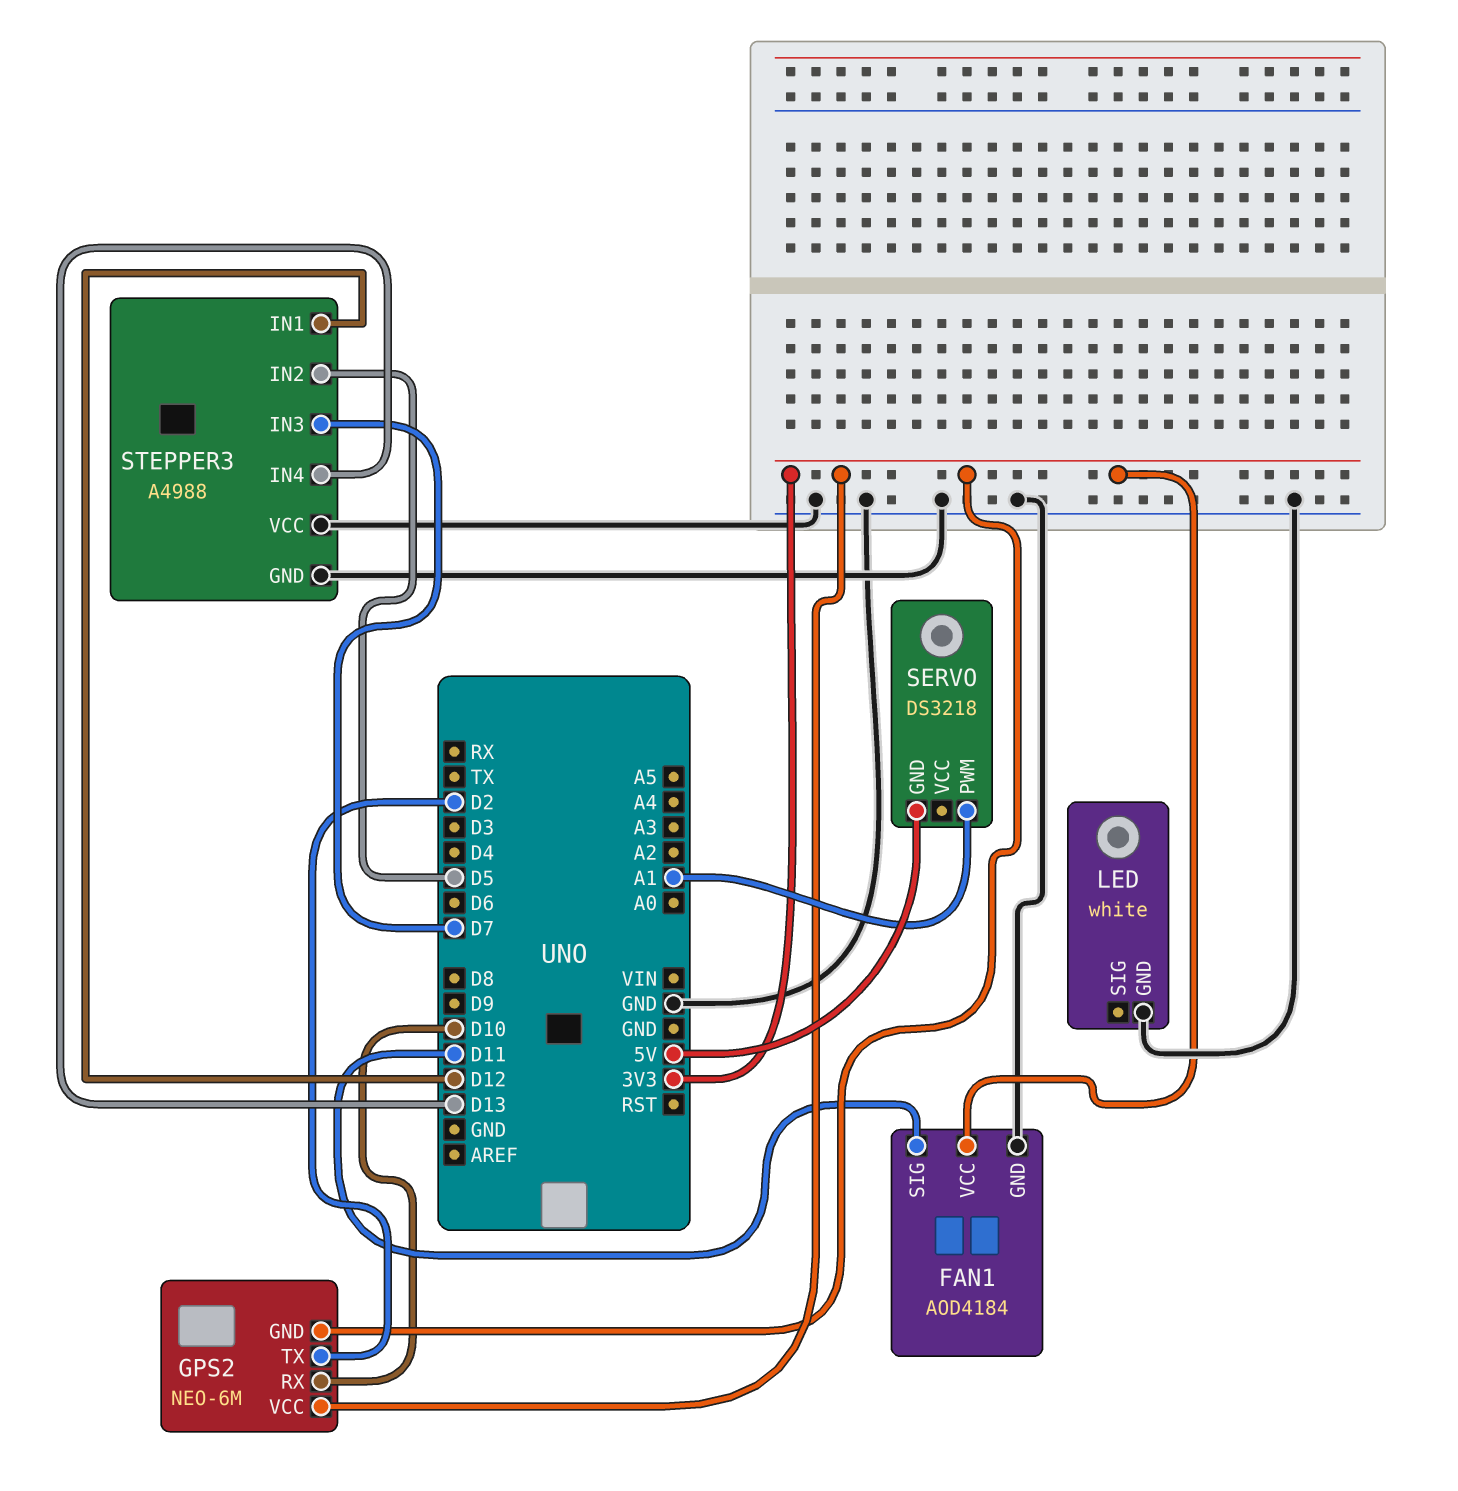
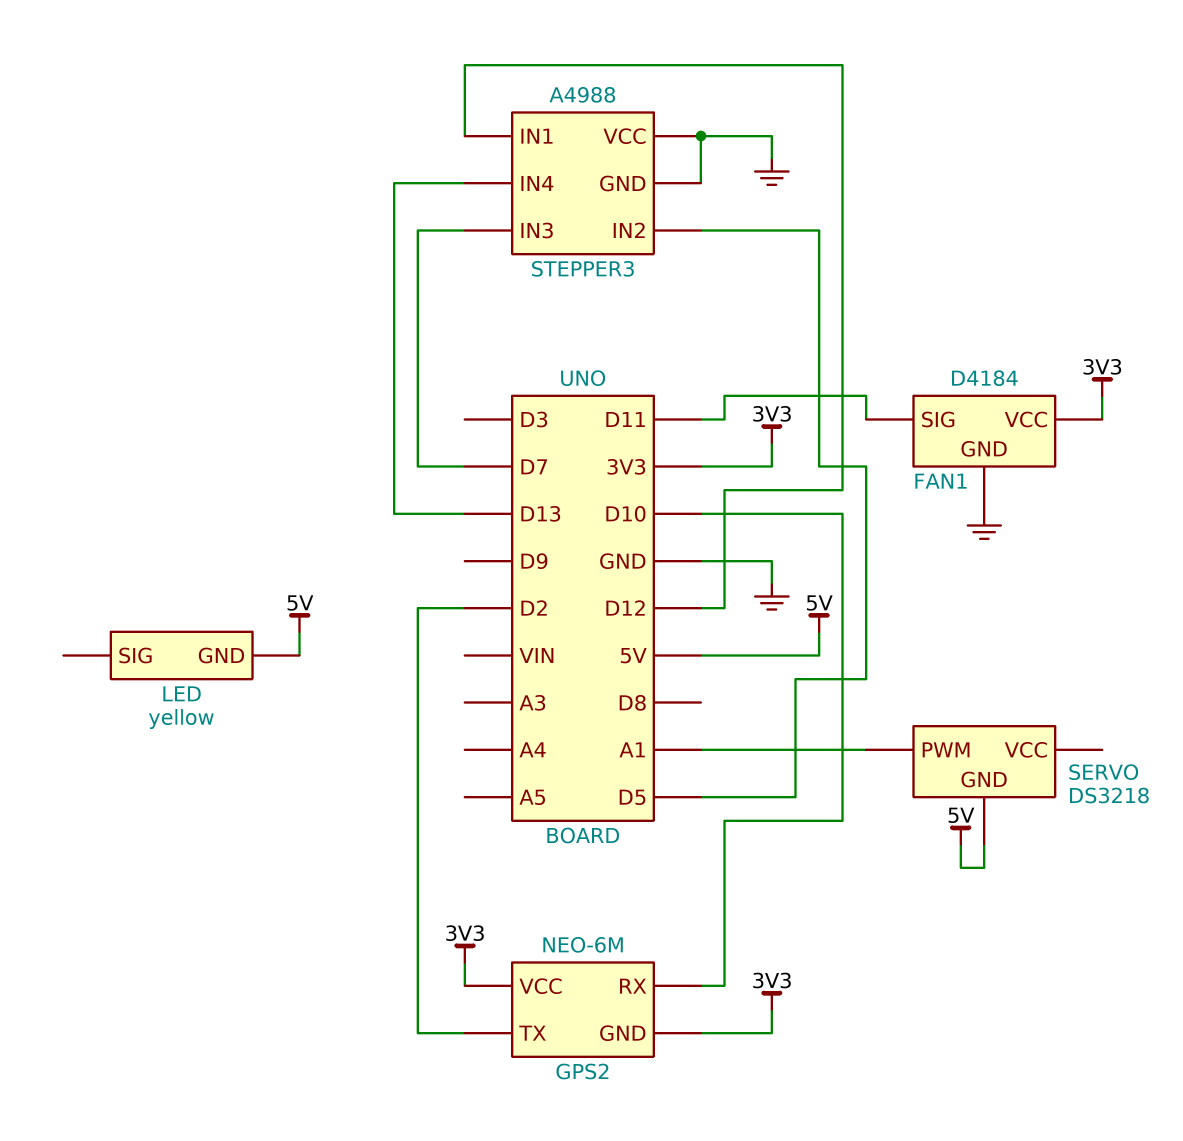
FAN1: AOD4184 -> D4184
LED: white -> yellow
LED pin GND: GND -> 5V

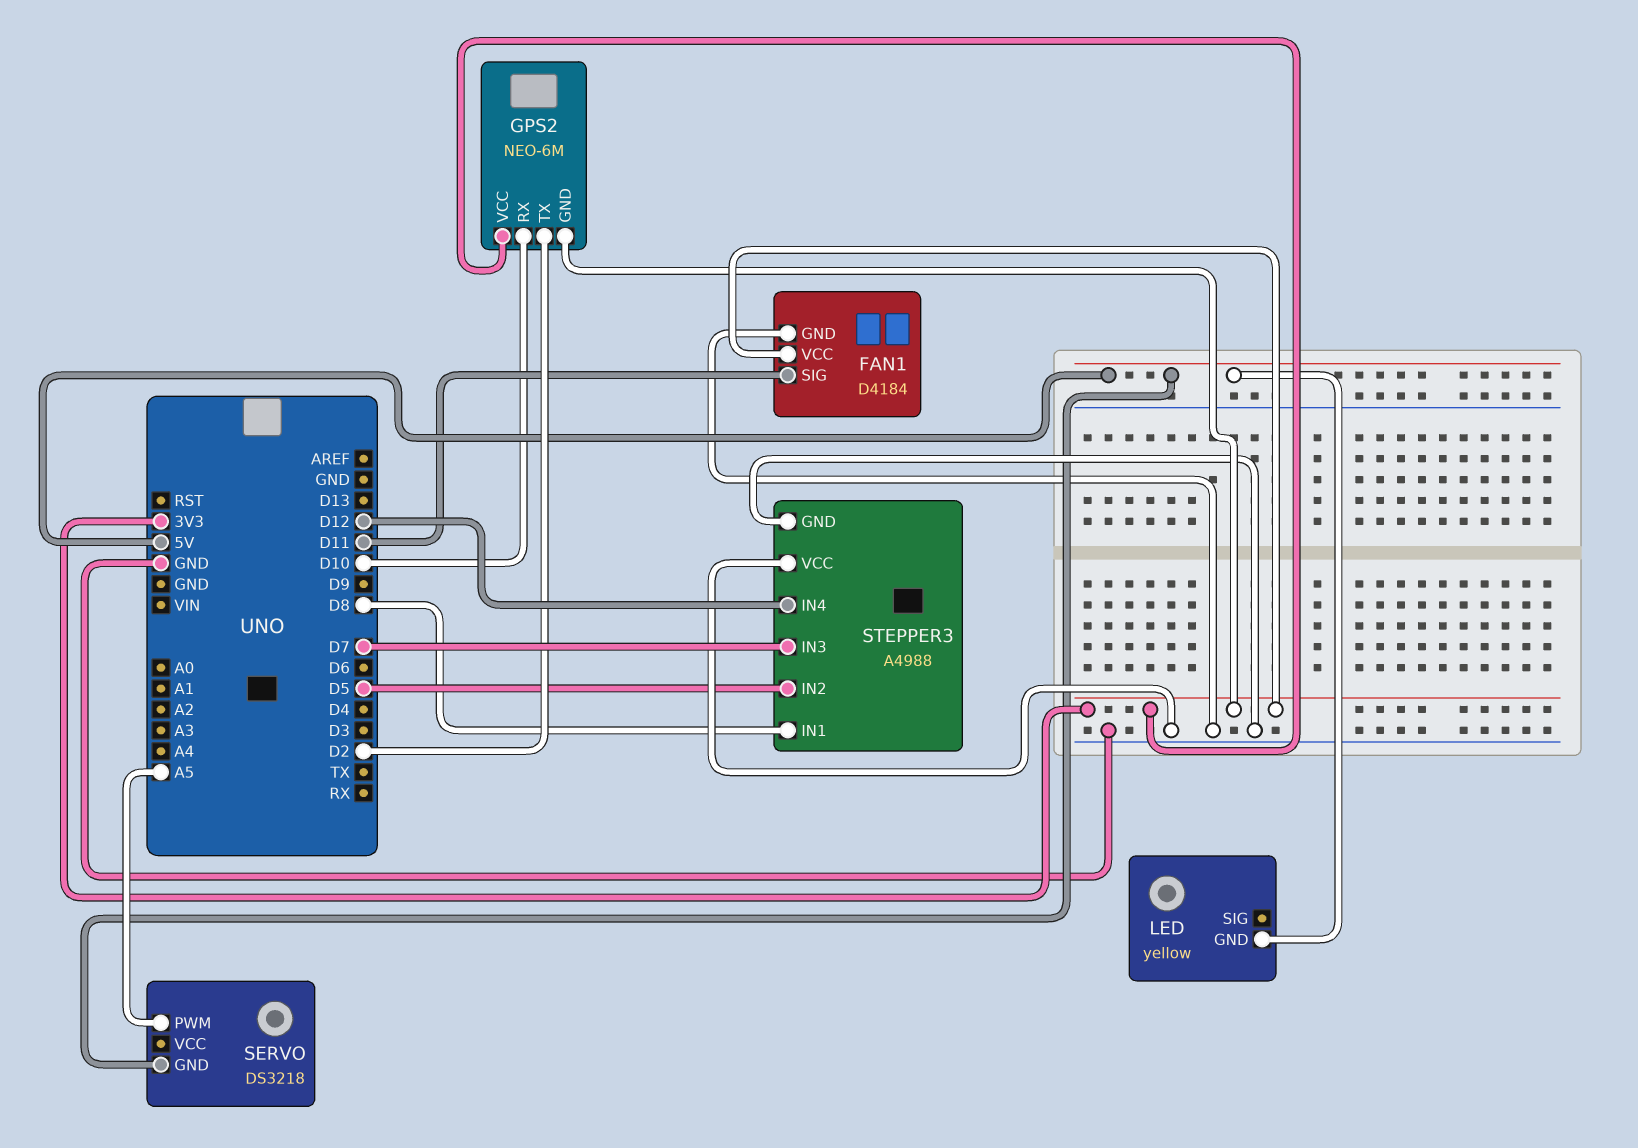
SERVO pin PWM: A1 -> A5
STEPPER3 pin IN1: D12 -> D8
STEPPER3 pin IN4: D13 -> D12

